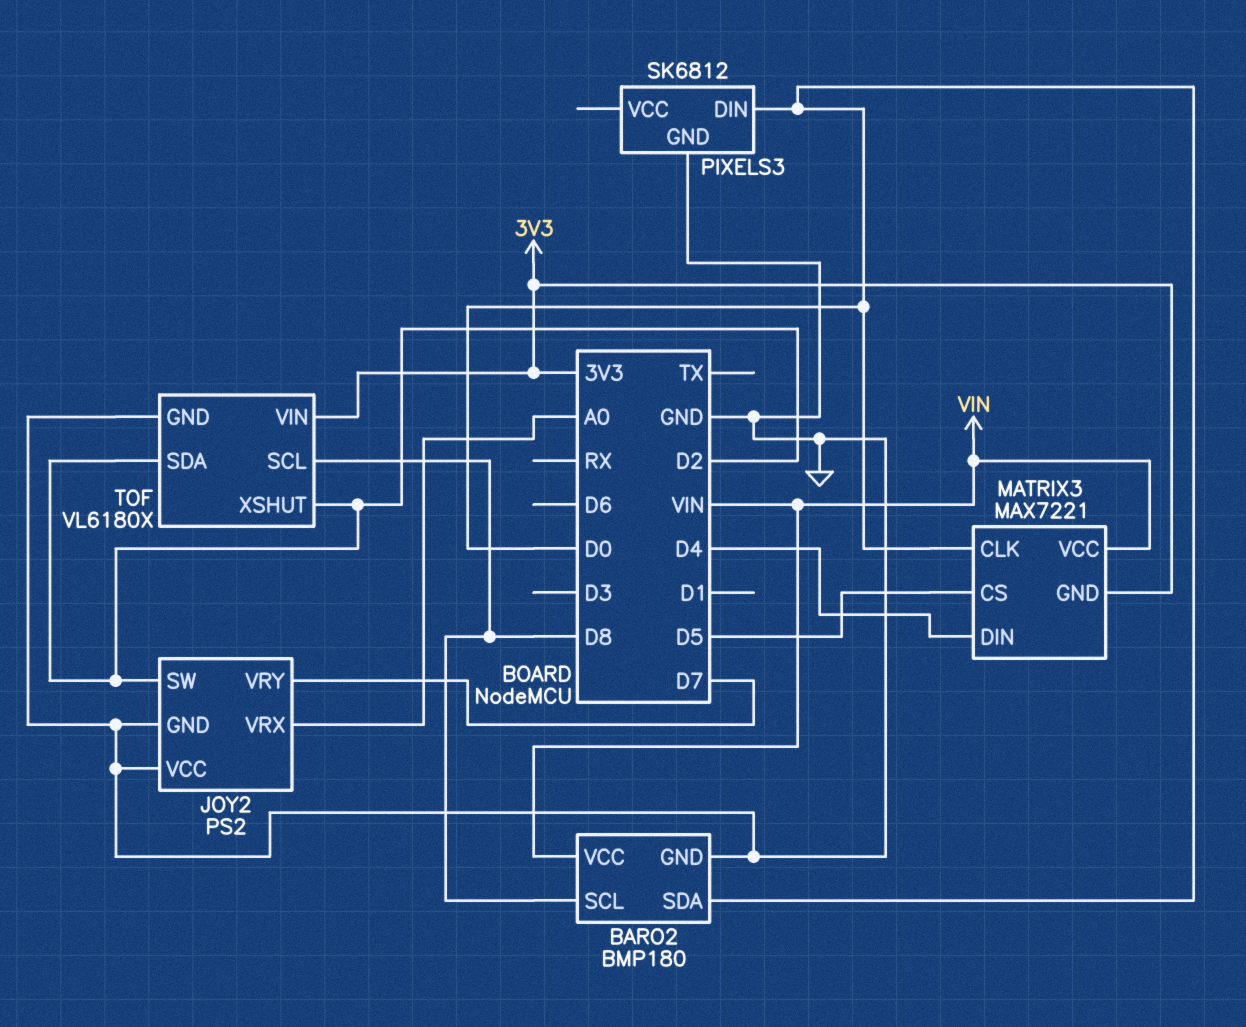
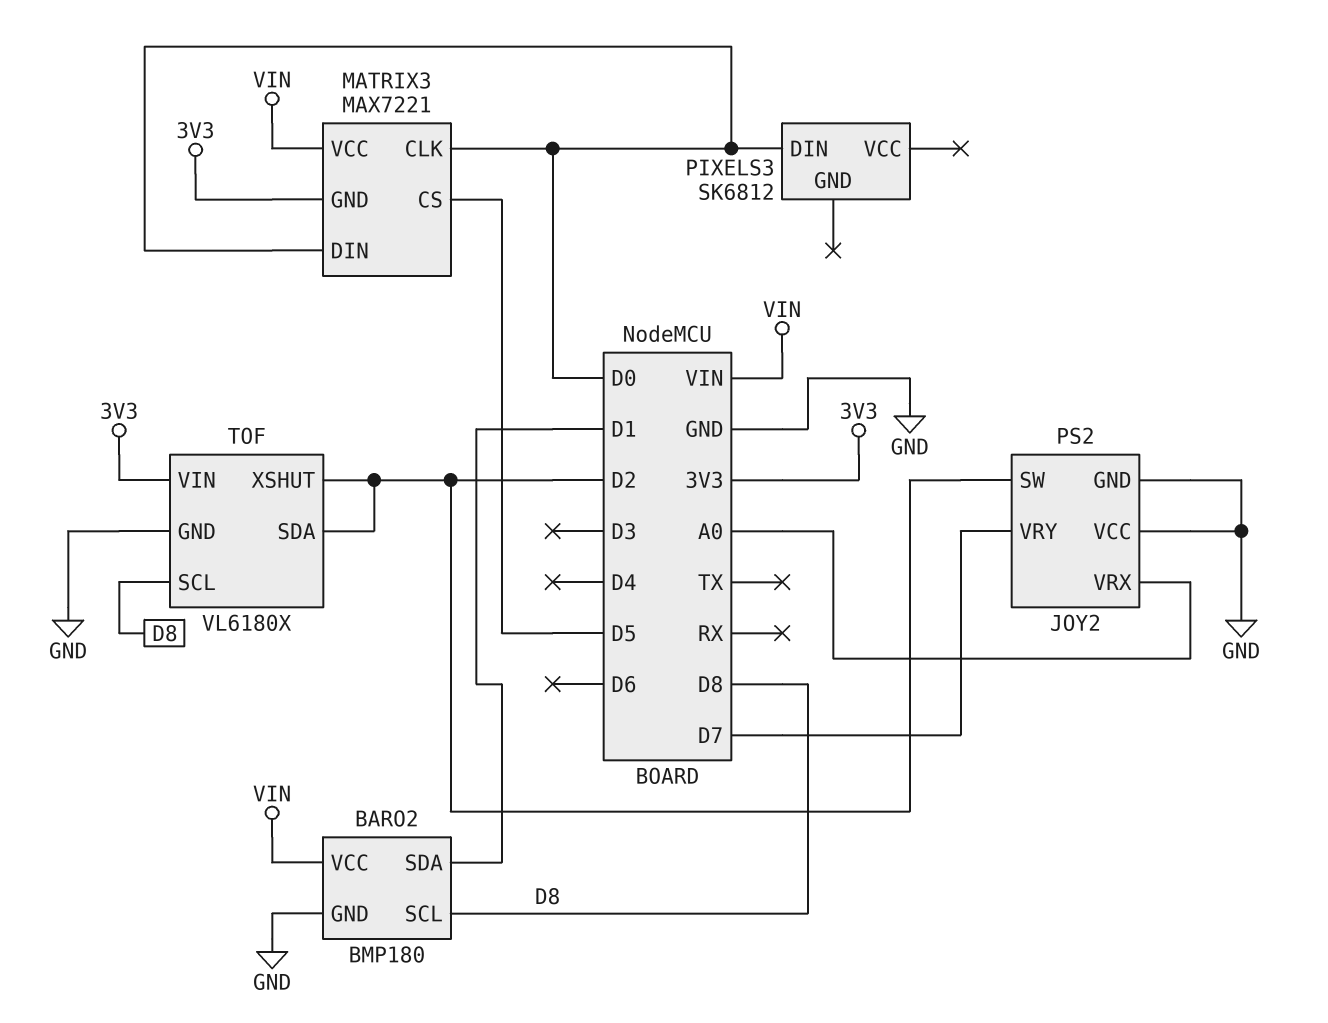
BARO2 pin SDA: D0 -> D1
MATRIX3 pin DIN: D4 -> D0
PIXELS3 pin GND: GND -> none

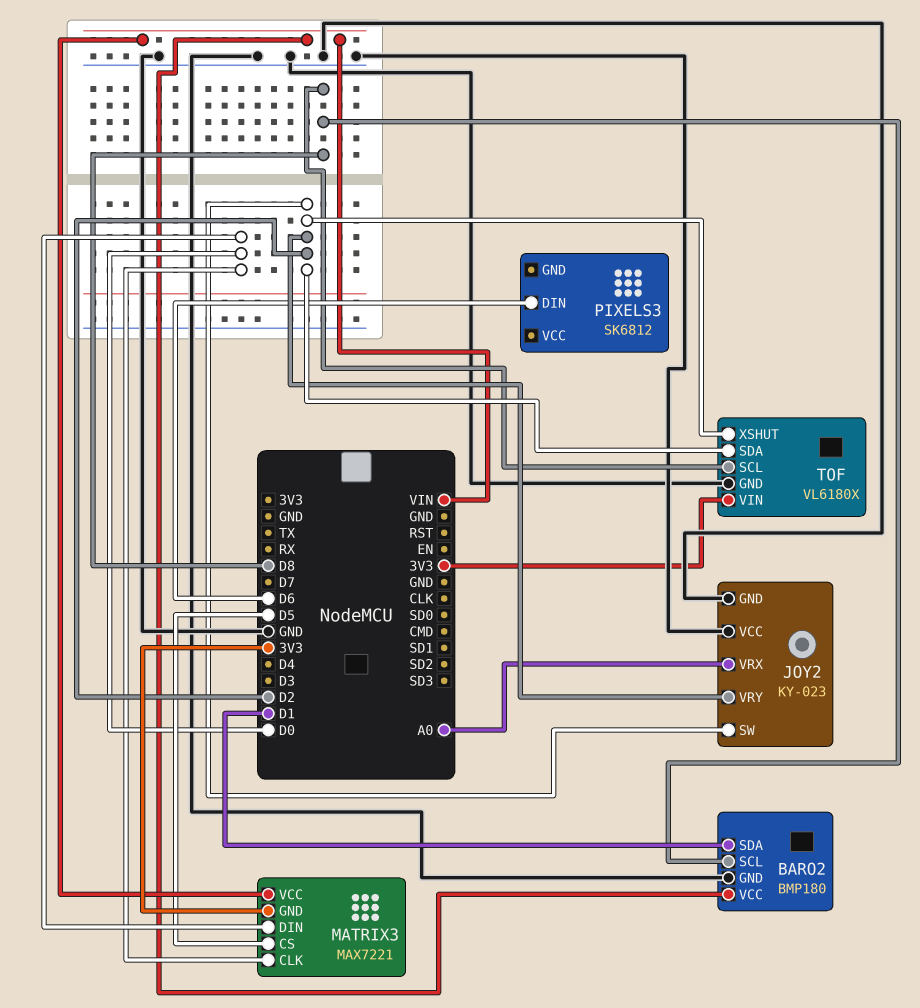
JOY2: PS2 -> KY-023
JOY2 pin VRY: D7 -> D2
PIXELS3 pin DIN: D0 -> D6

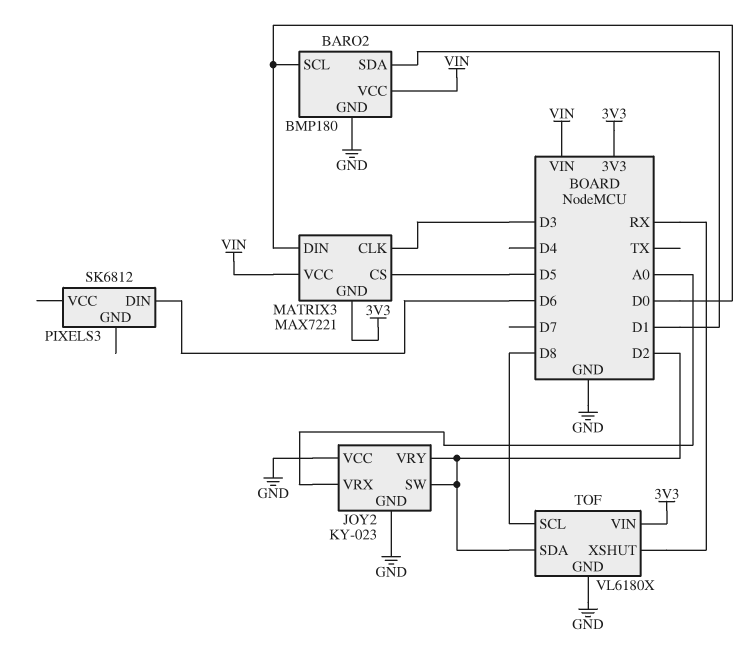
BARO2 pin SCL: D8 -> D0
MATRIX3 pin CLK: D0 -> D3
TOF pin XSHUT: D2 -> RX

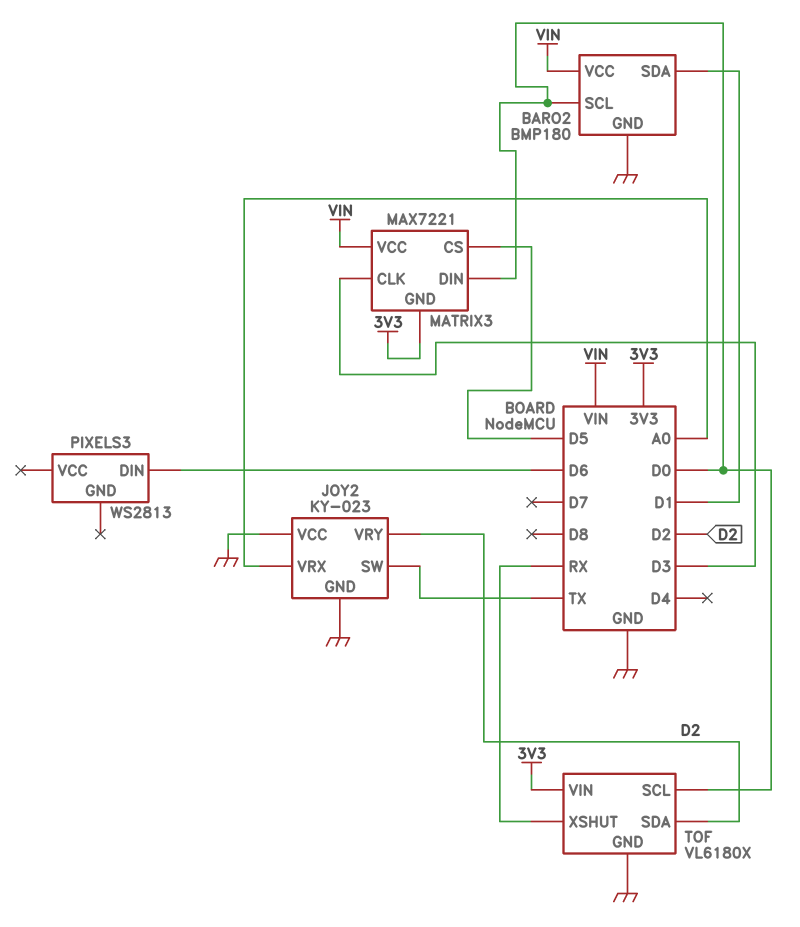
JOY2 pin SW: D2 -> TX
PIXELS3: SK6812 -> WS2813
TOF pin SCL: D8 -> D0

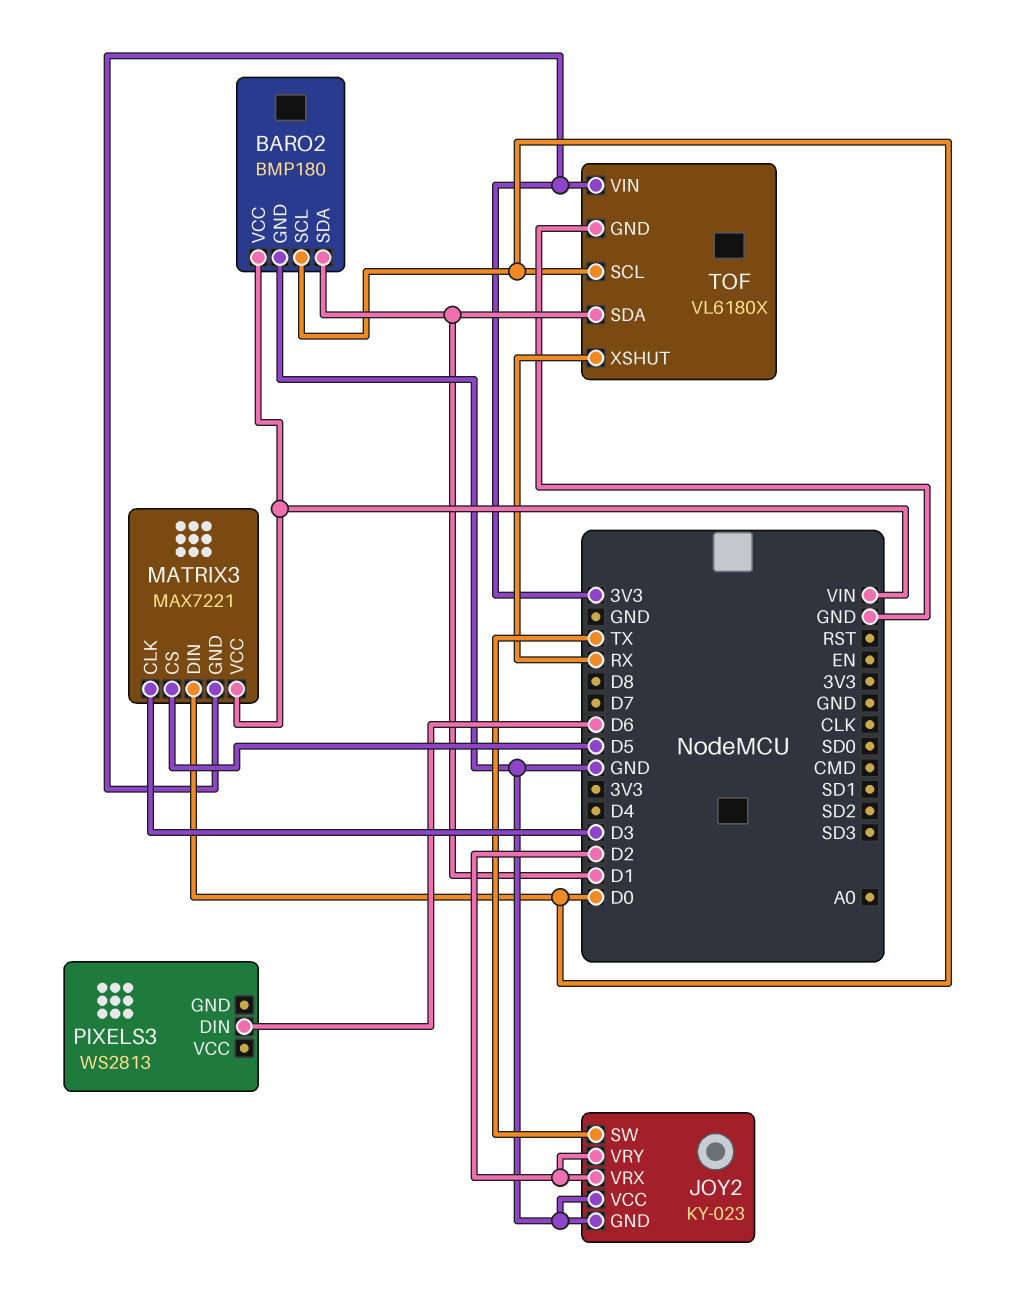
JOY2 pin VRX: A0 -> D2
TOF pin SDA: D2 -> D1

